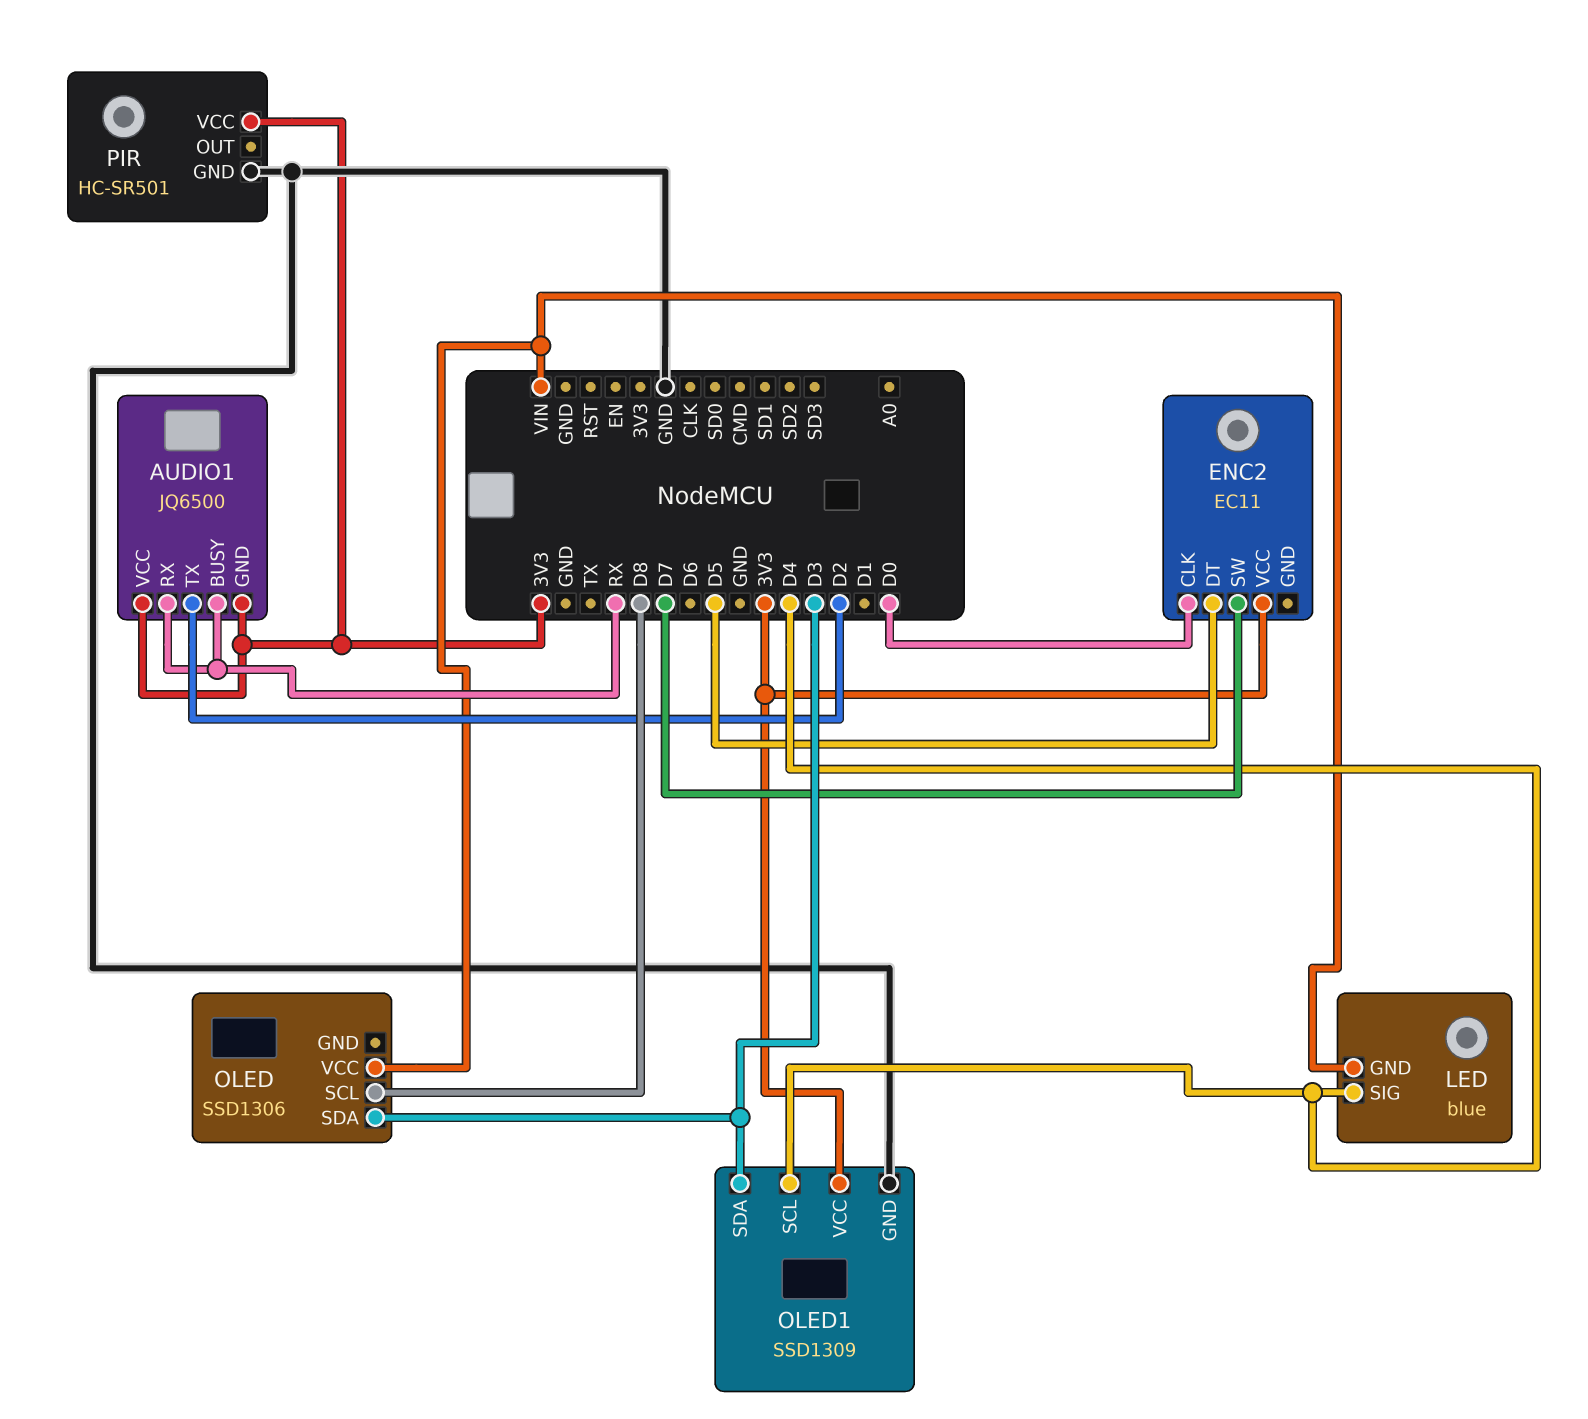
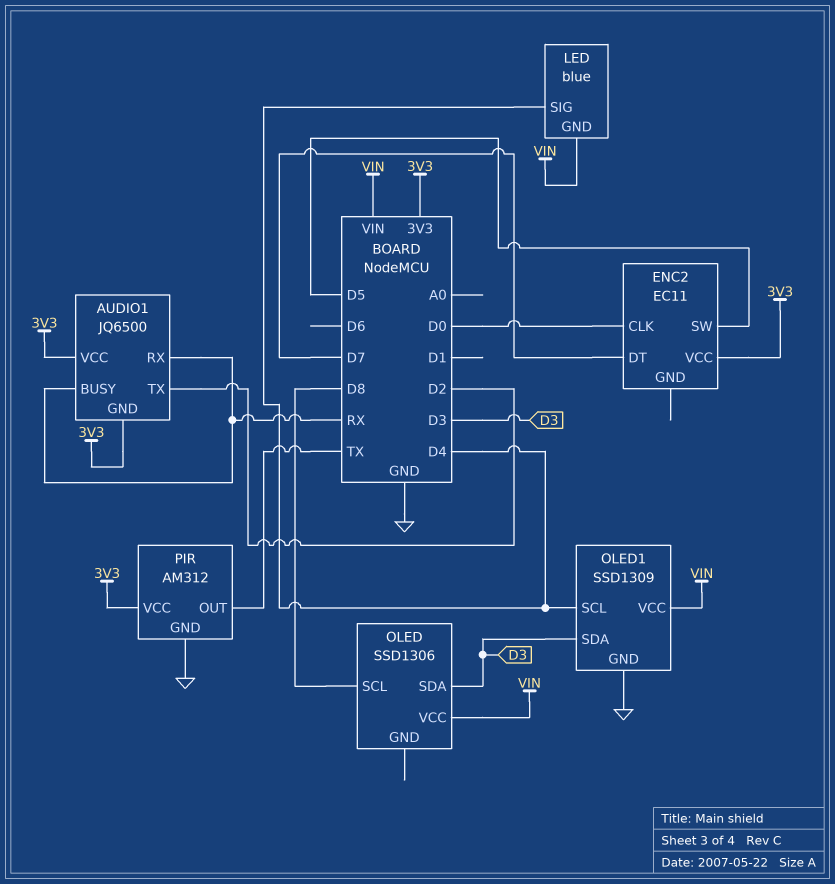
ENC2 pin DT: D5 -> D7
ENC2 pin SW: D7 -> D5
OLED1 pin VCC: 3V3 -> VIN
PIR: HC-SR501 -> AM312
PIR pin OUT: none -> TX

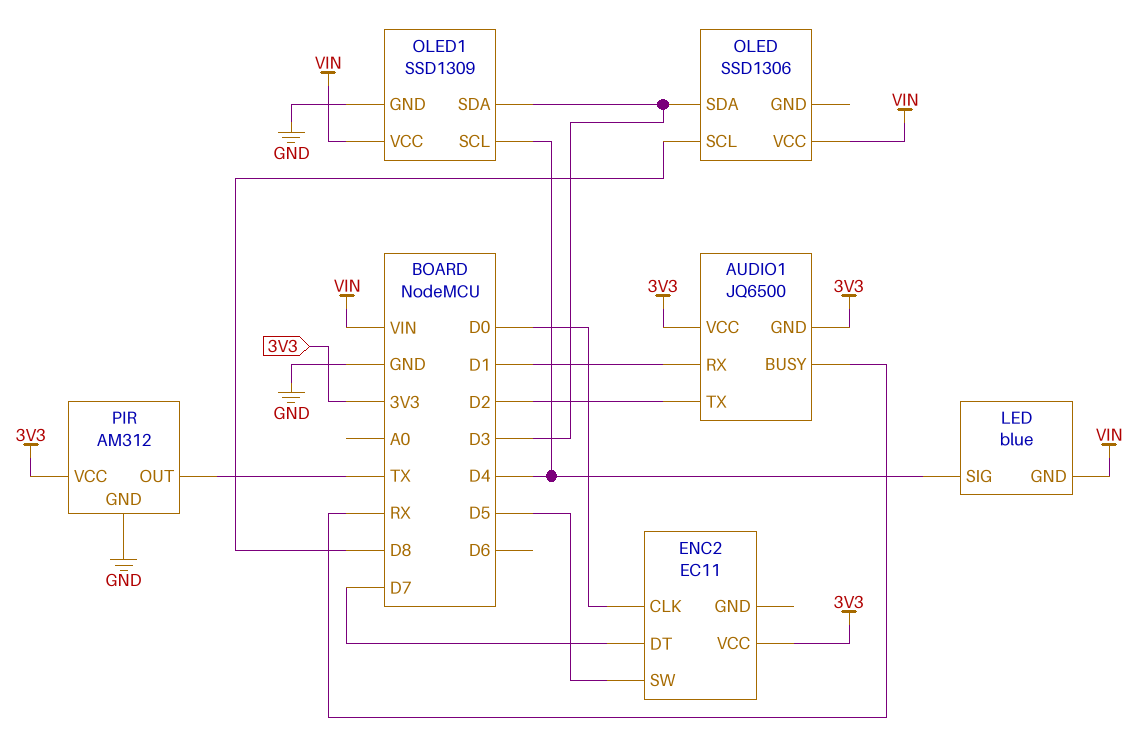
AUDIO1 pin RX: RX -> D1

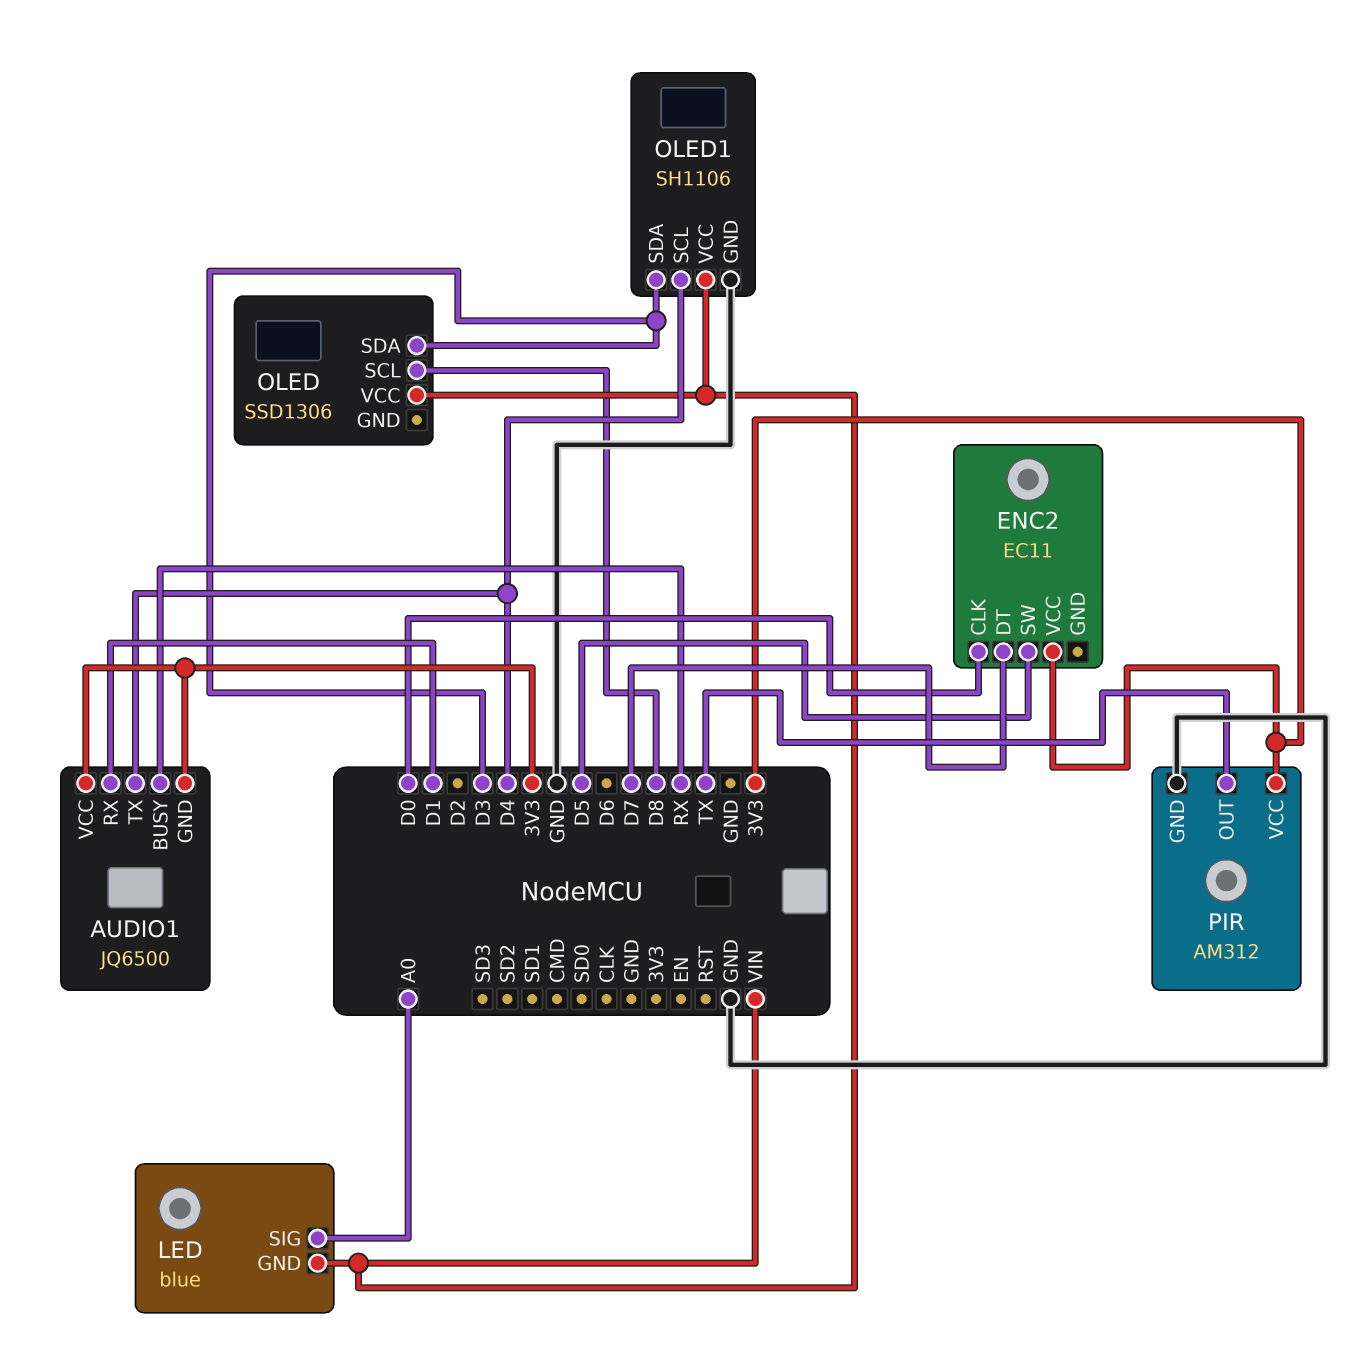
AUDIO1 pin TX: D2 -> D4
LED pin SIG: D4 -> A0
OLED1: SSD1309 -> SH1106

